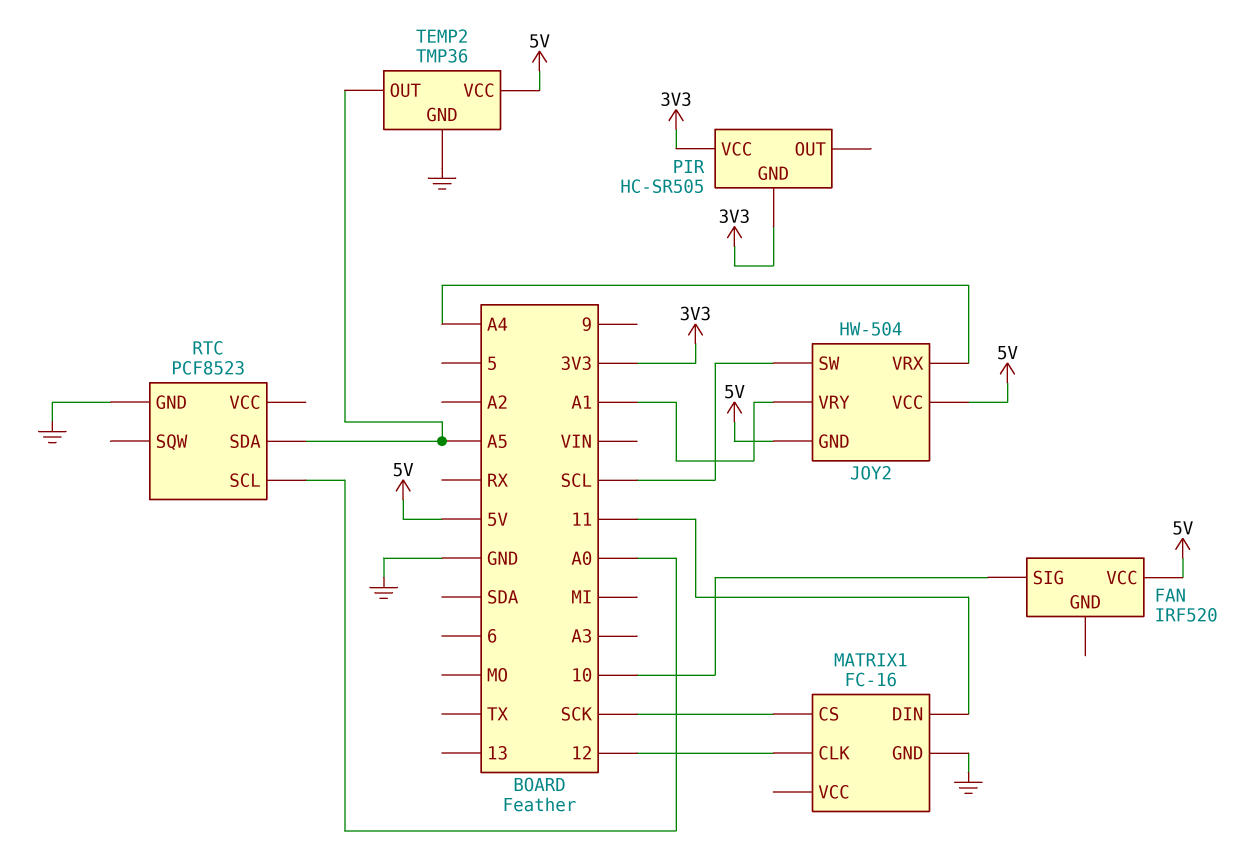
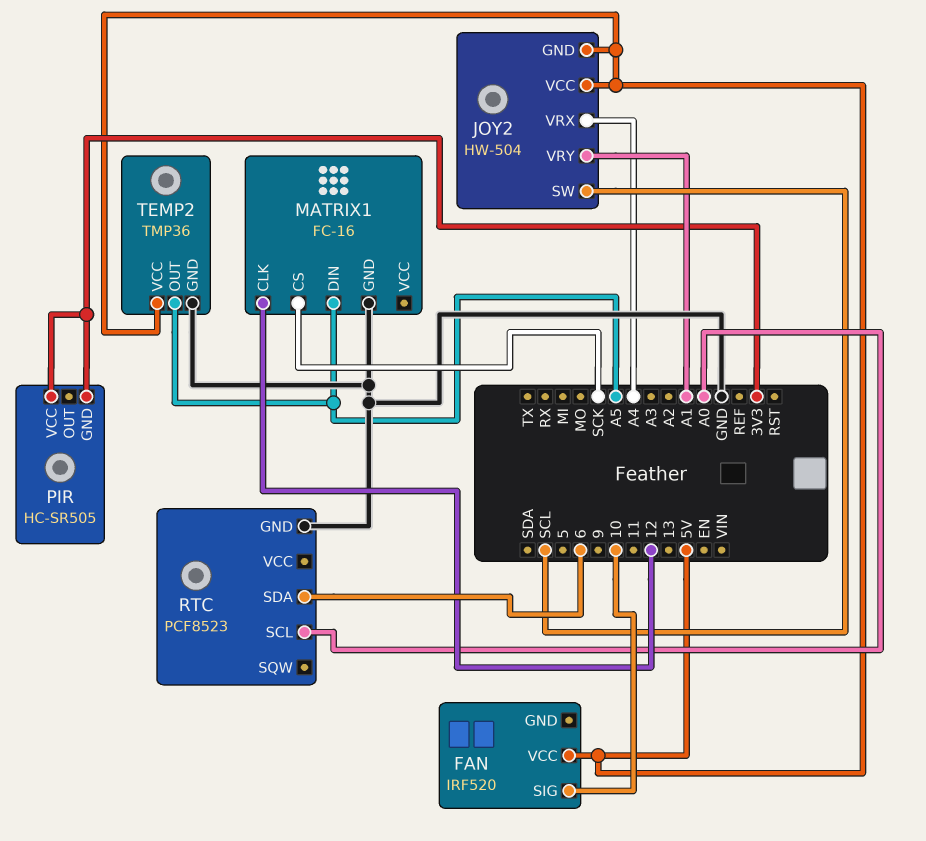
MATRIX1 pin DIN: 11 -> A5
RTC pin SDA: A5 -> 6

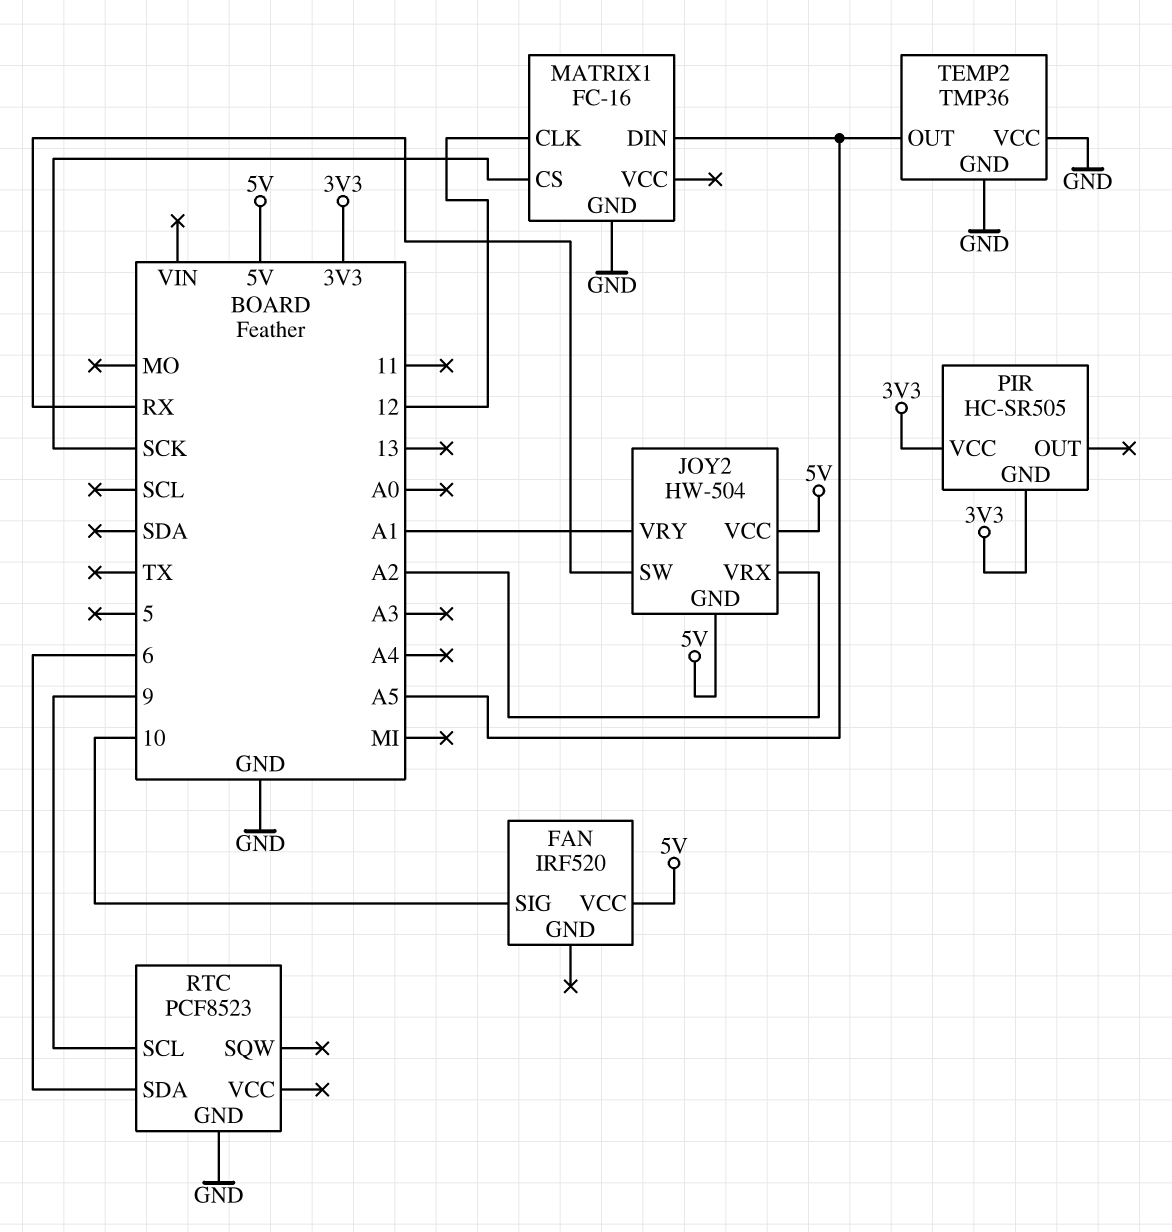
JOY2 pin SW: SCL -> RX
JOY2 pin VRX: A4 -> A2
RTC pin SCL: A0 -> 9
TEMP2 pin VCC: 5V -> GND

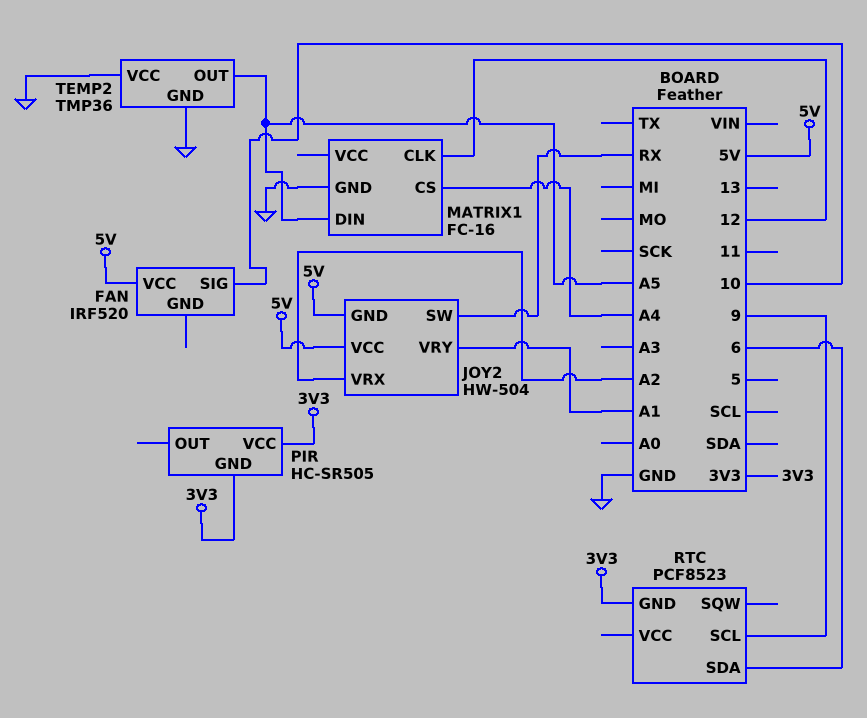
MATRIX1 pin CS: SCK -> A4
RTC pin GND: GND -> 3V3

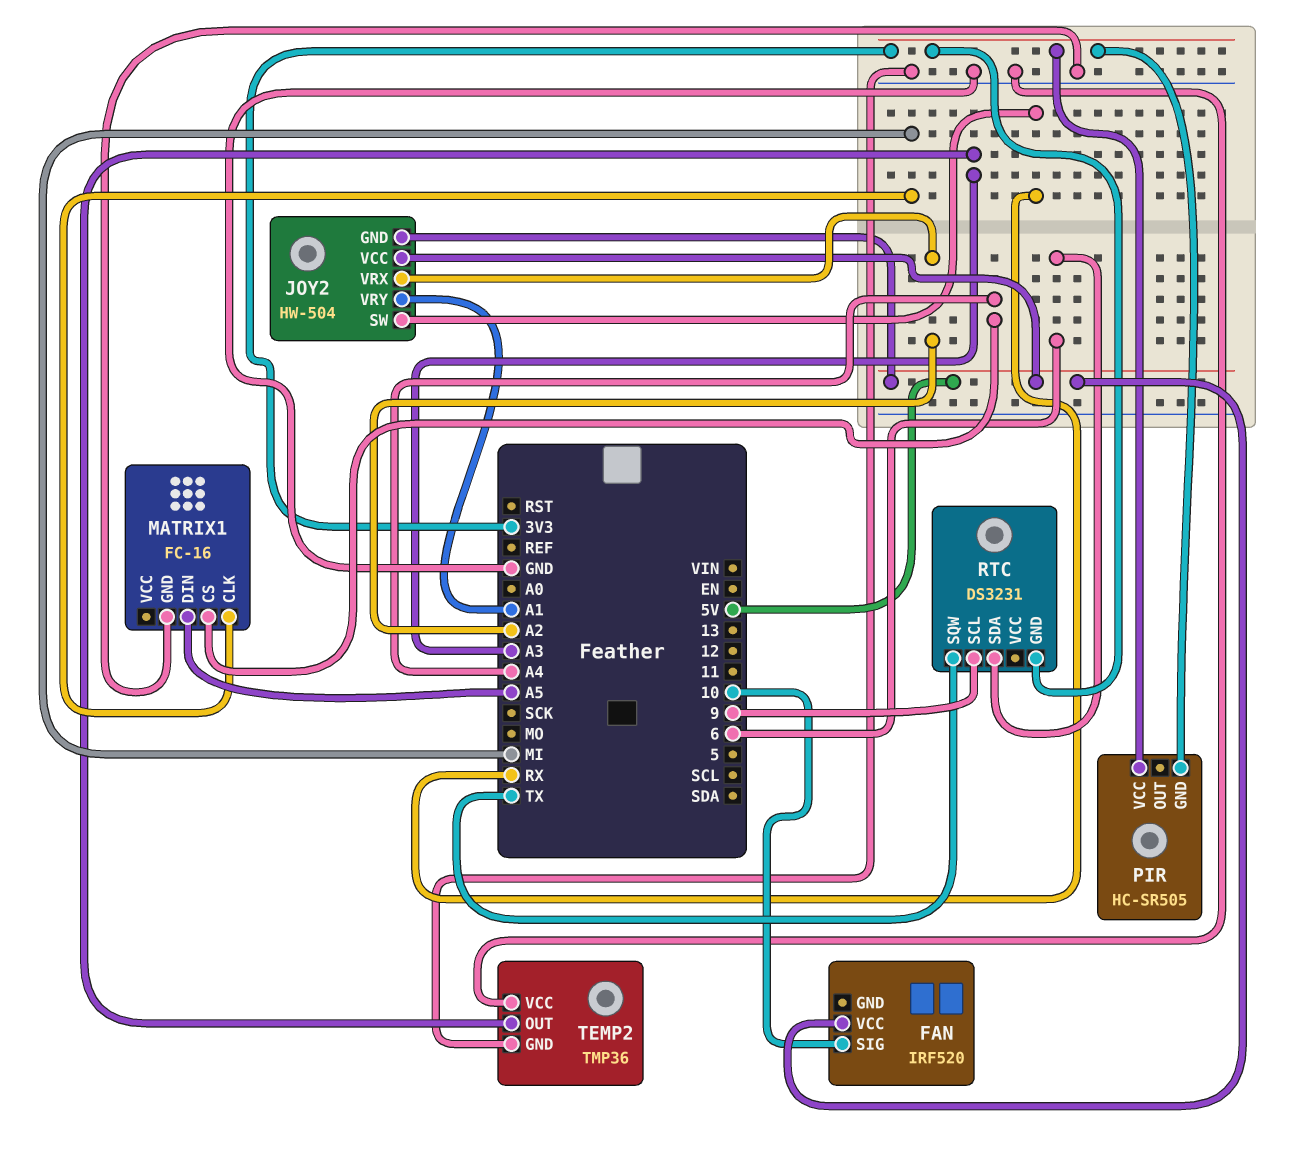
MATRIX1 pin CLK: 12 -> MI
RTC: PCF8523 -> DS3231
RTC pin SQW: none -> TX
TEMP2 pin OUT: A5 -> A3

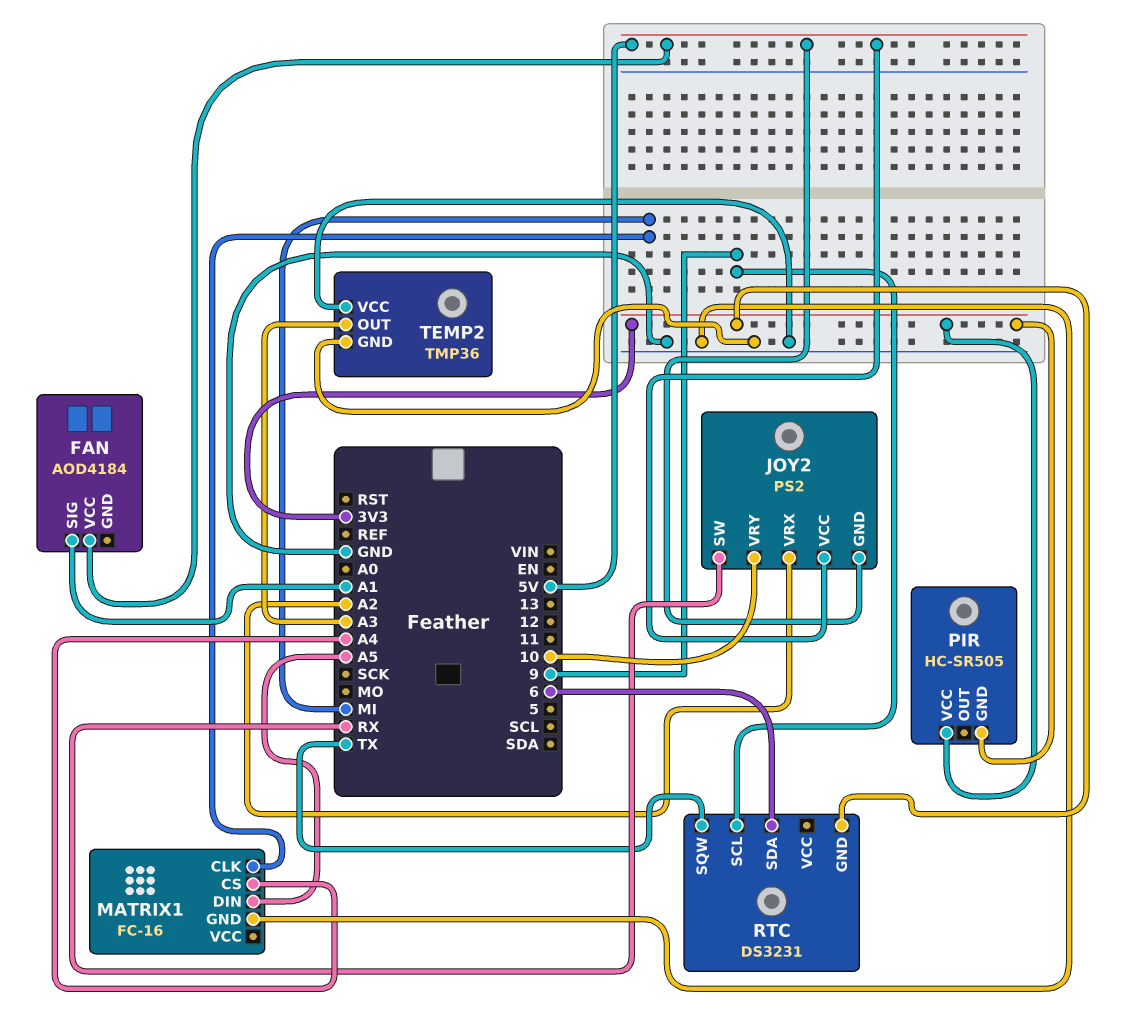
FAN: IRF520 -> AOD4184
FAN pin SIG: 10 -> A1
JOY2: HW-504 -> PS2
JOY2 pin VRY: A1 -> 10

